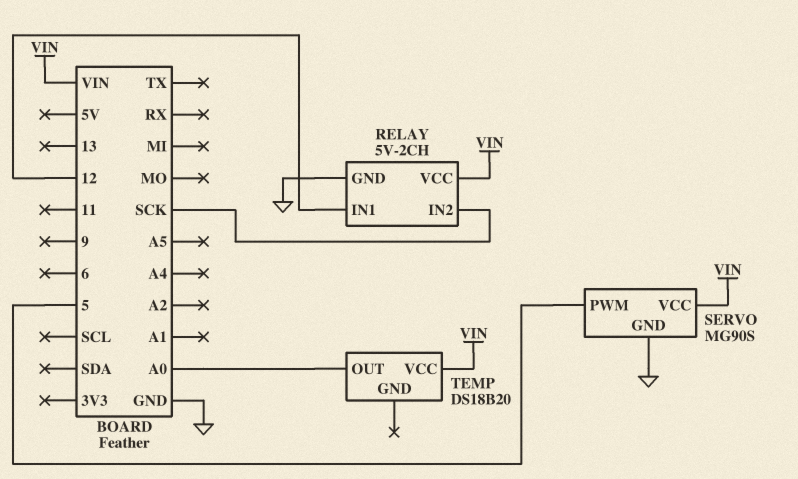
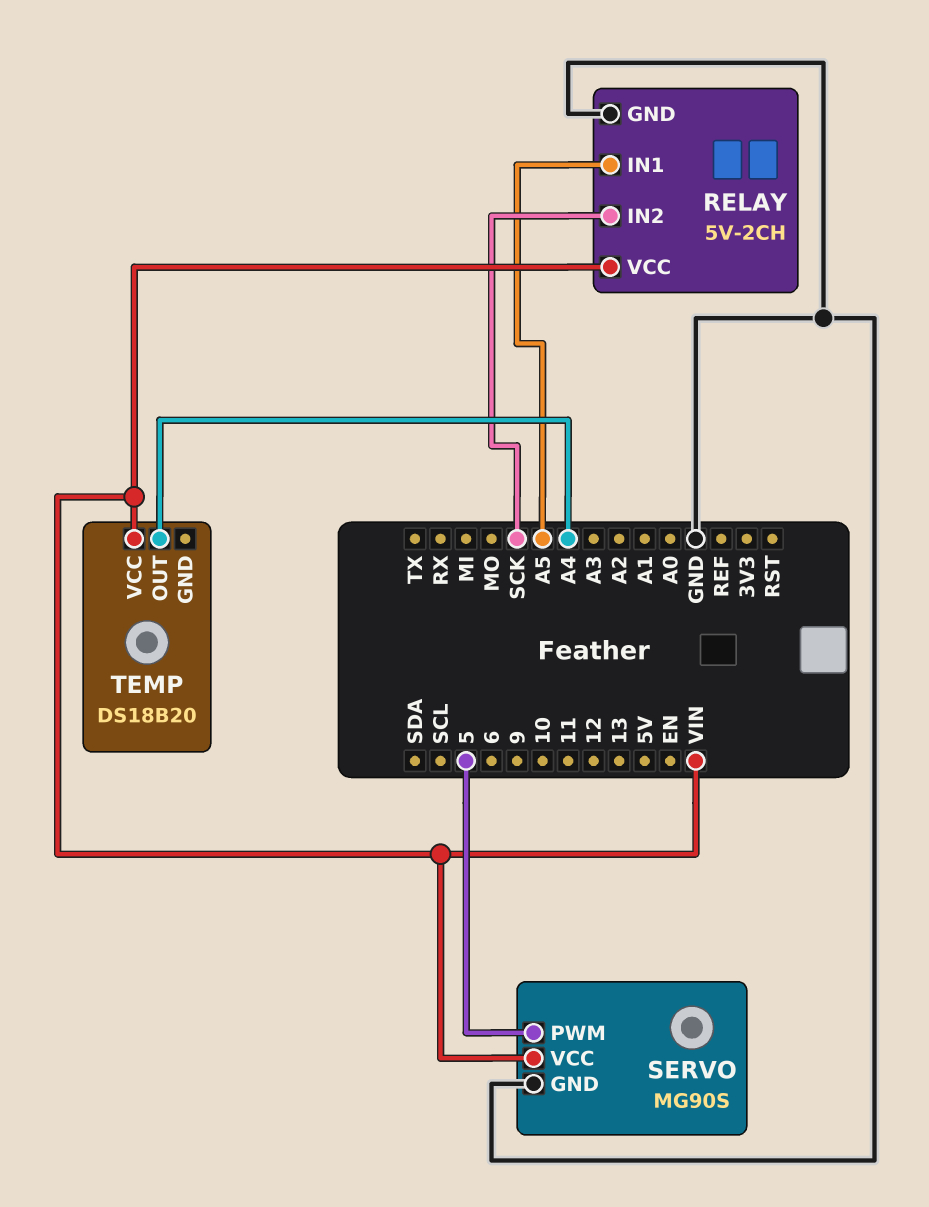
RELAY pin IN1: 12 -> A5
TEMP pin OUT: A0 -> A4

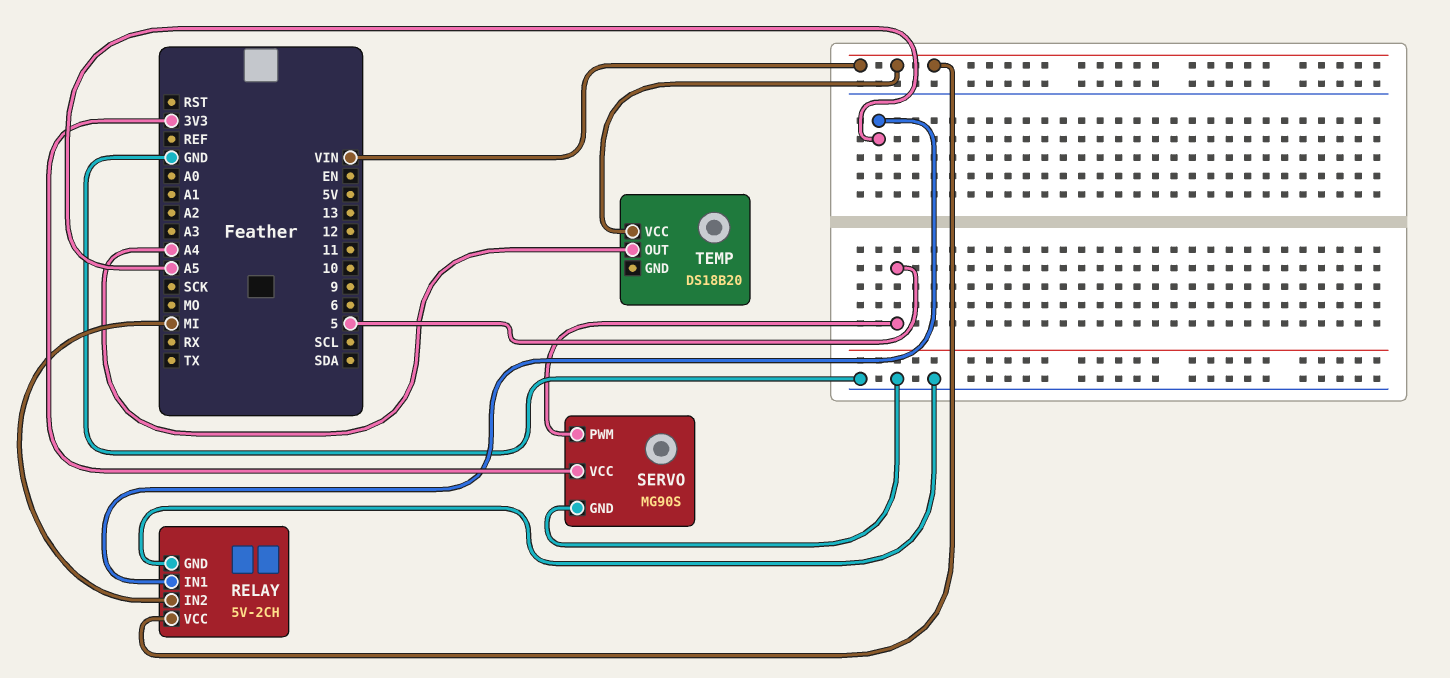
RELAY pin IN2: SCK -> MI
SERVO pin VCC: VIN -> 3V3

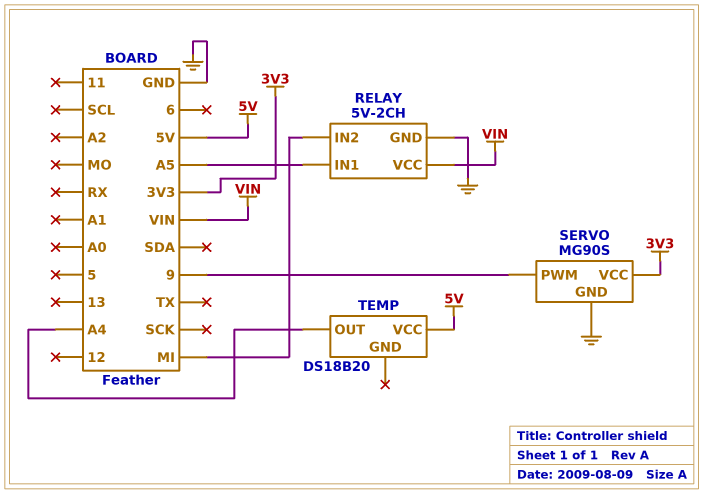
SERVO pin PWM: 5 -> 9
TEMP pin VCC: VIN -> 5V

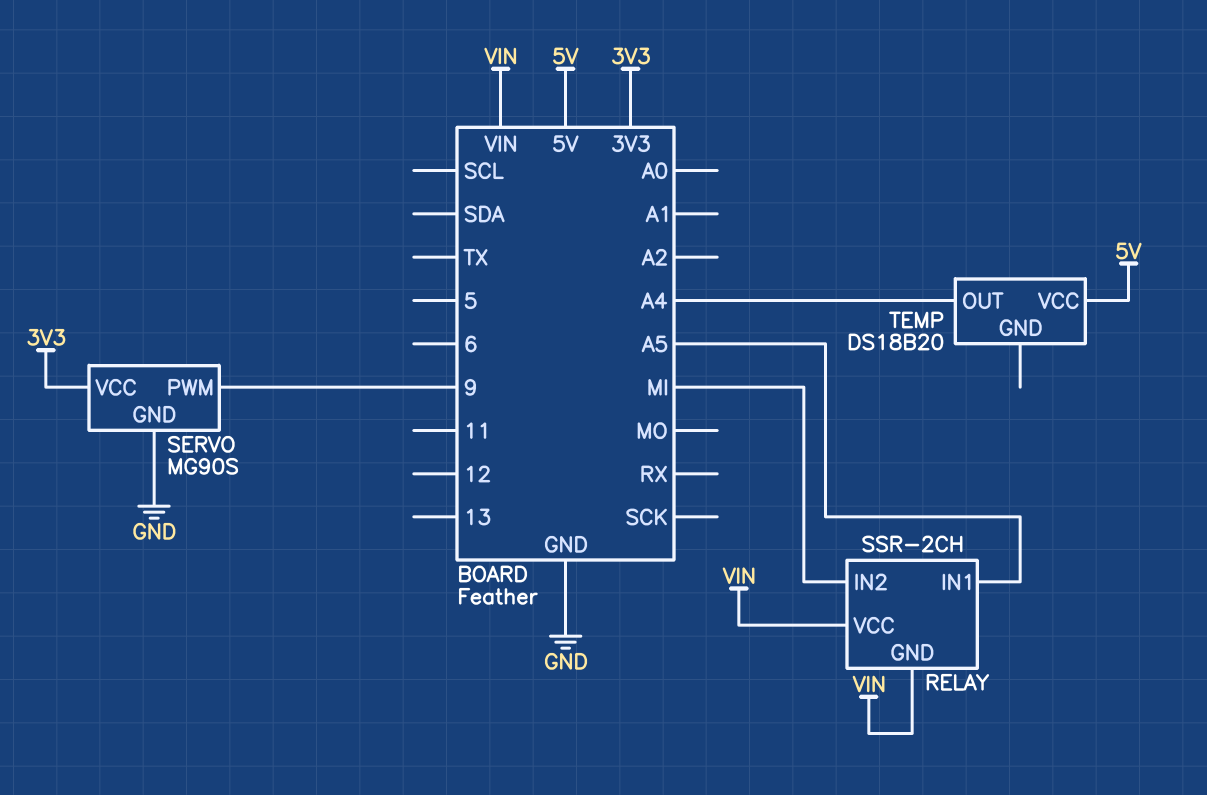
RELAY: 5V-2CH -> SSR-2CH
RELAY pin GND: GND -> VIN

